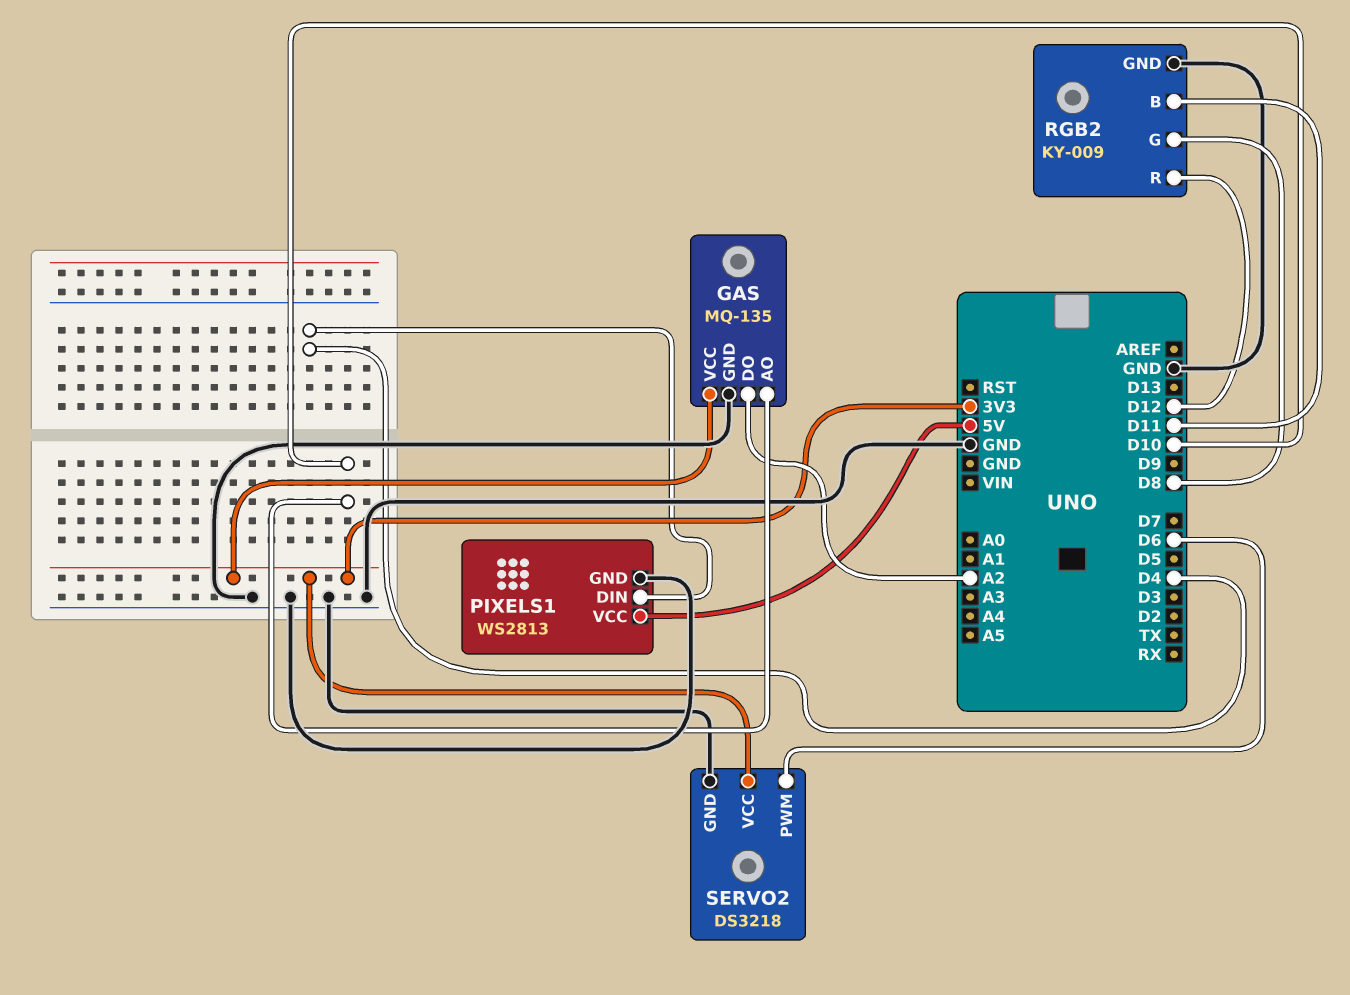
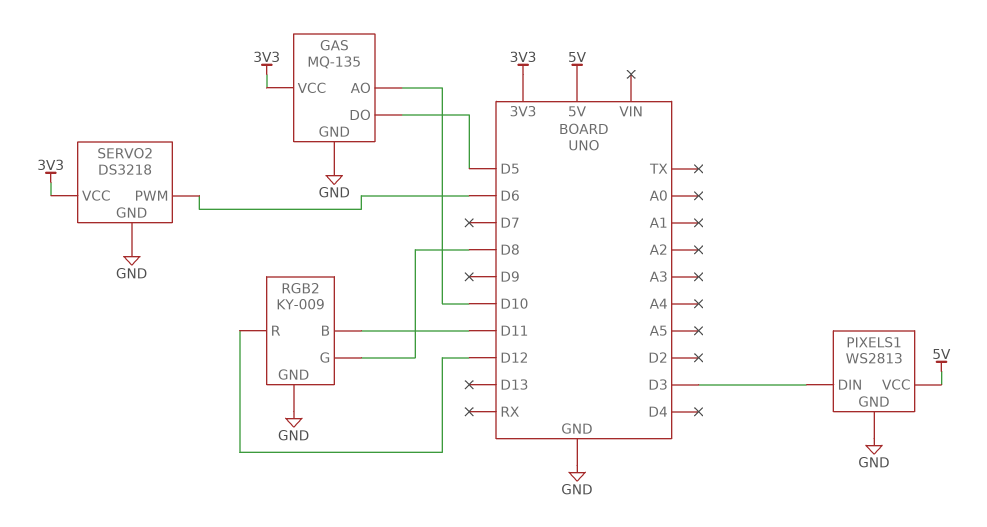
GAS pin DO: A2 -> D5
PIXELS1 pin DIN: D4 -> D3

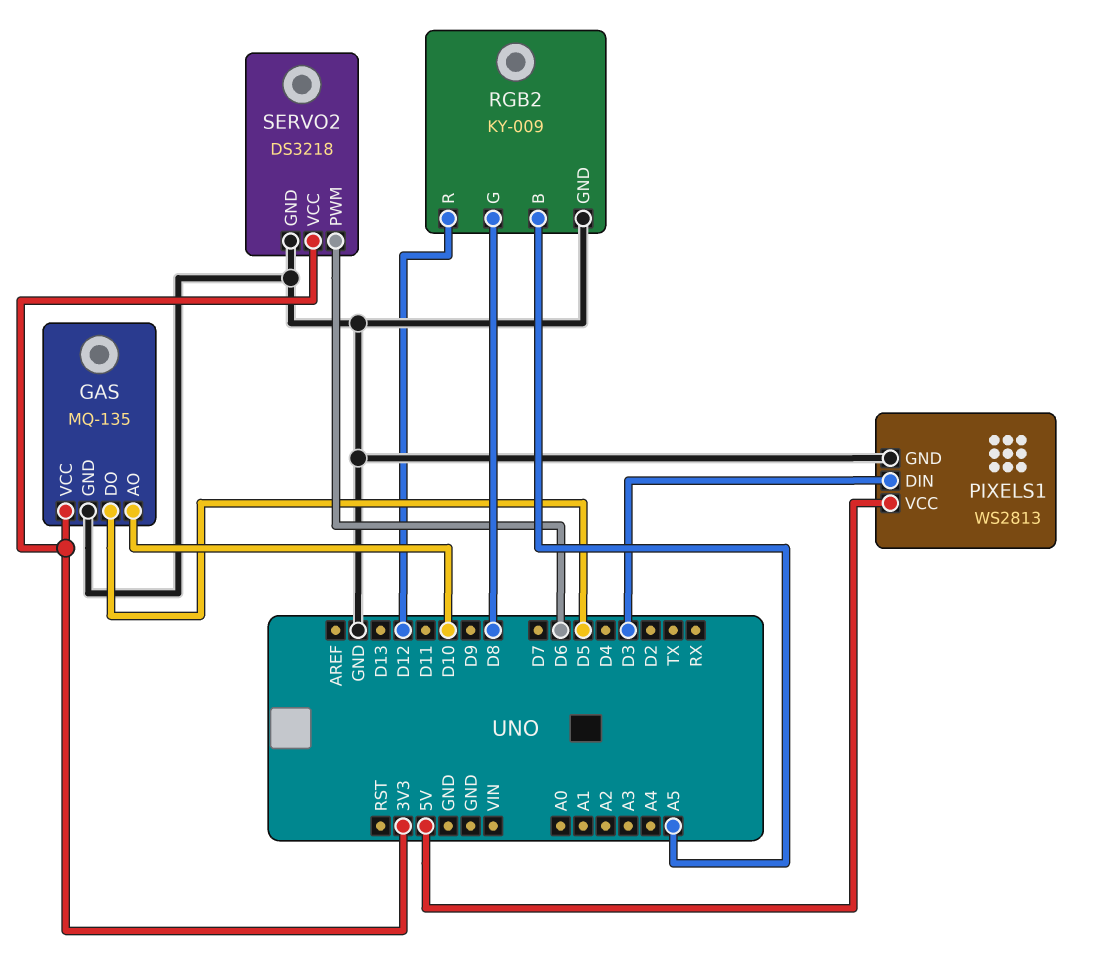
RGB2 pin B: D11 -> A5

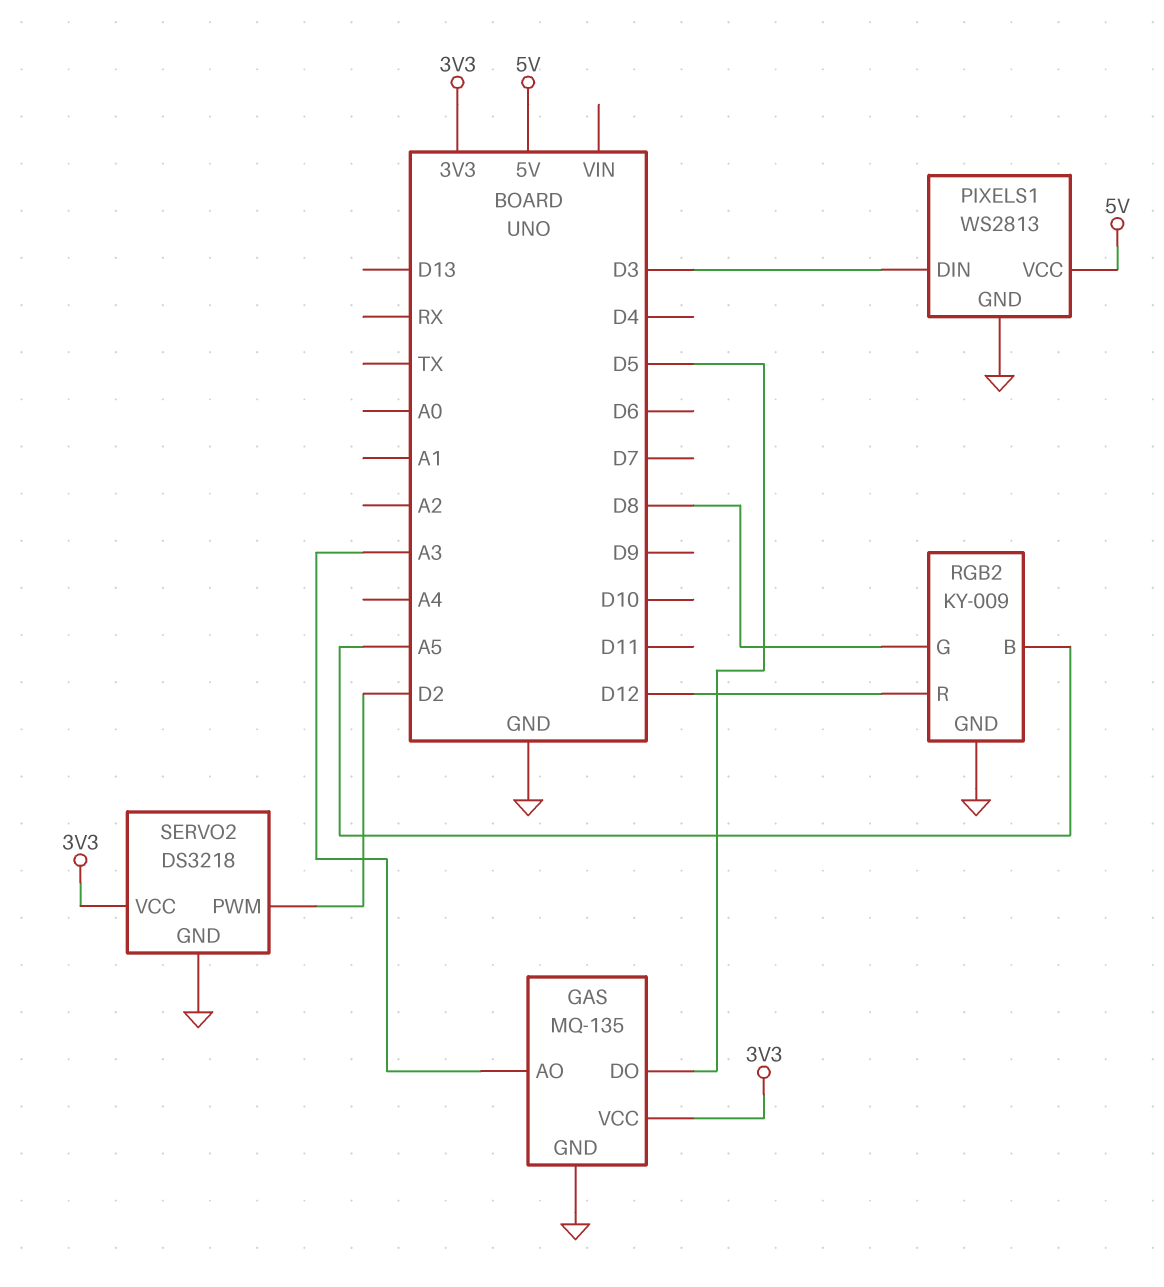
GAS pin AO: D10 -> A3
SERVO2 pin PWM: D6 -> D2

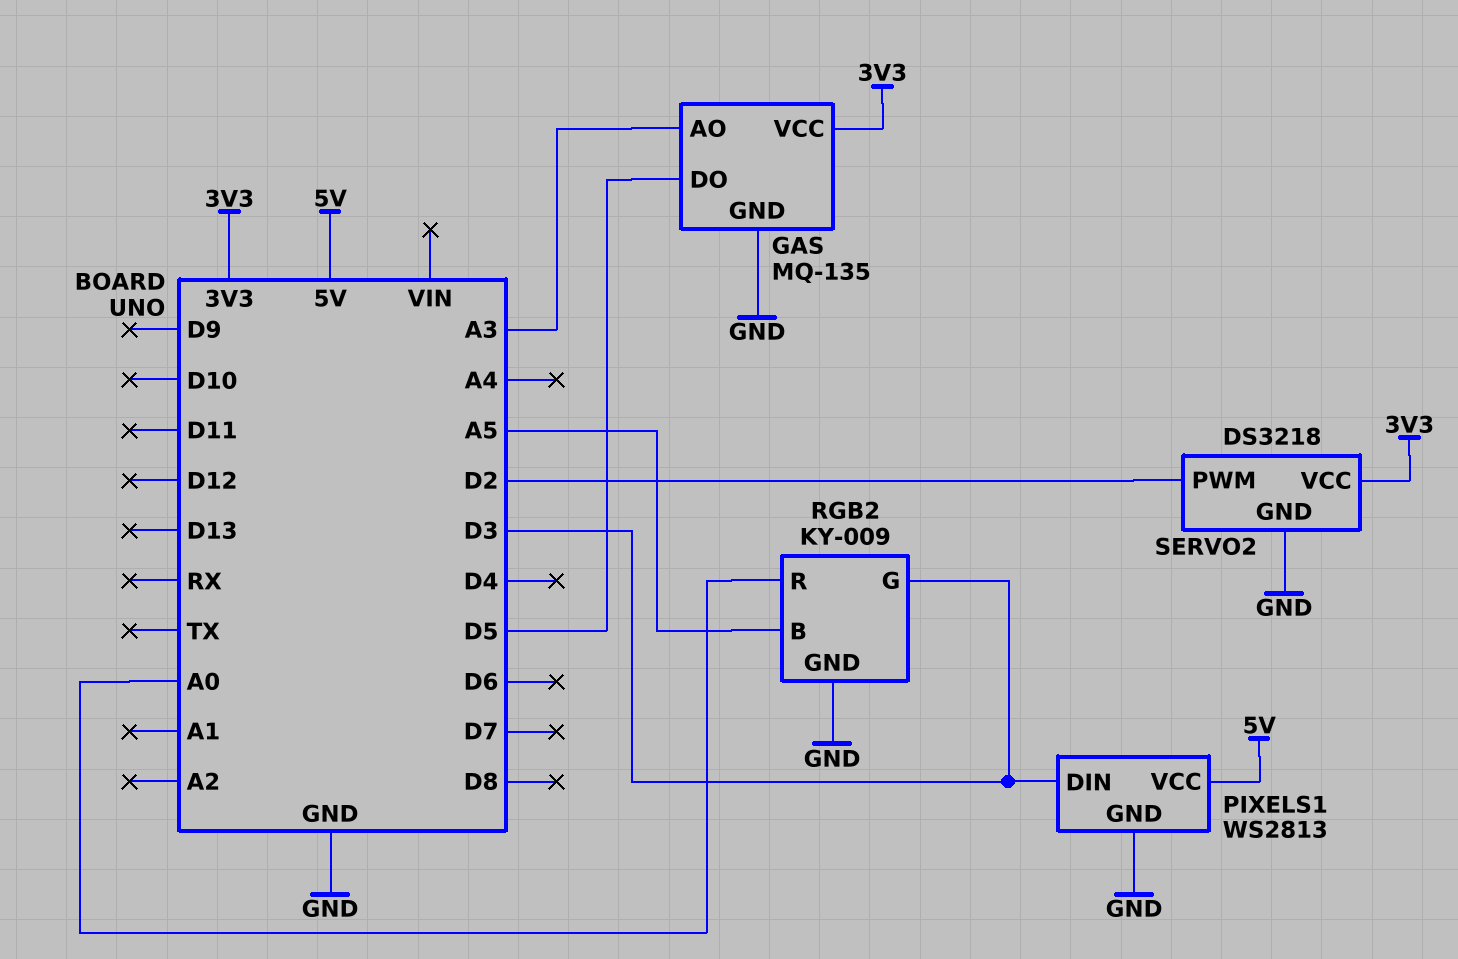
RGB2 pin G: D8 -> D3
RGB2 pin R: D12 -> A0

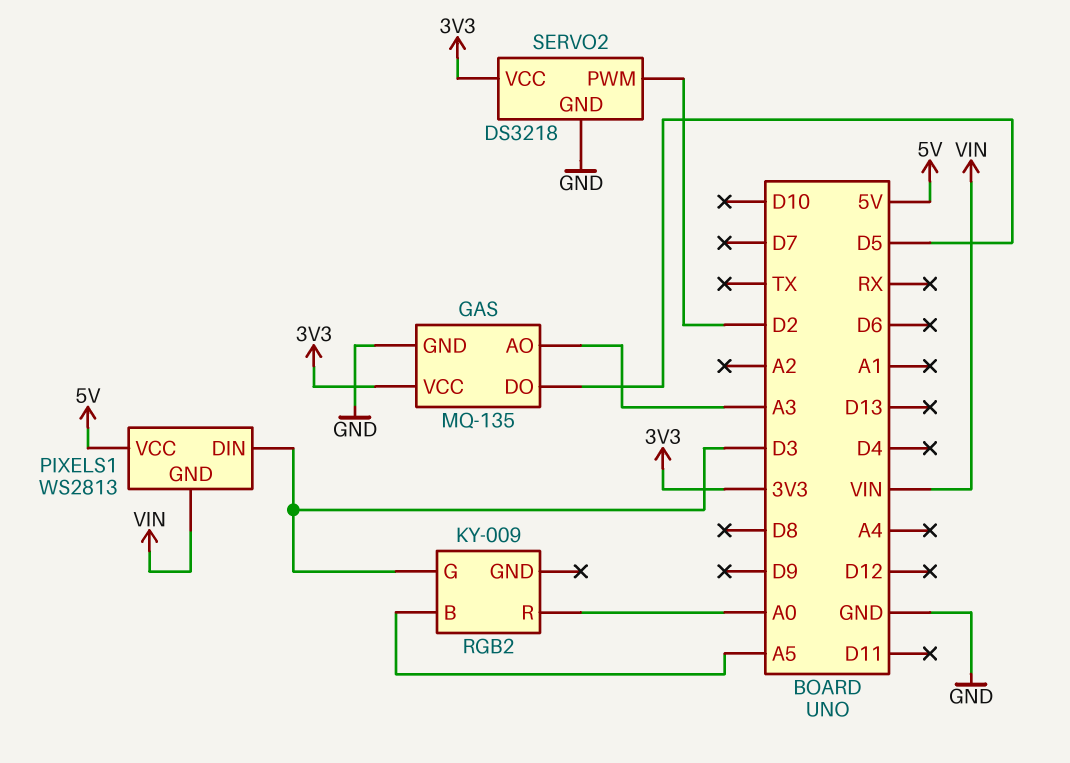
PIXELS1 pin GND: GND -> VIN
RGB2 pin GND: GND -> none

